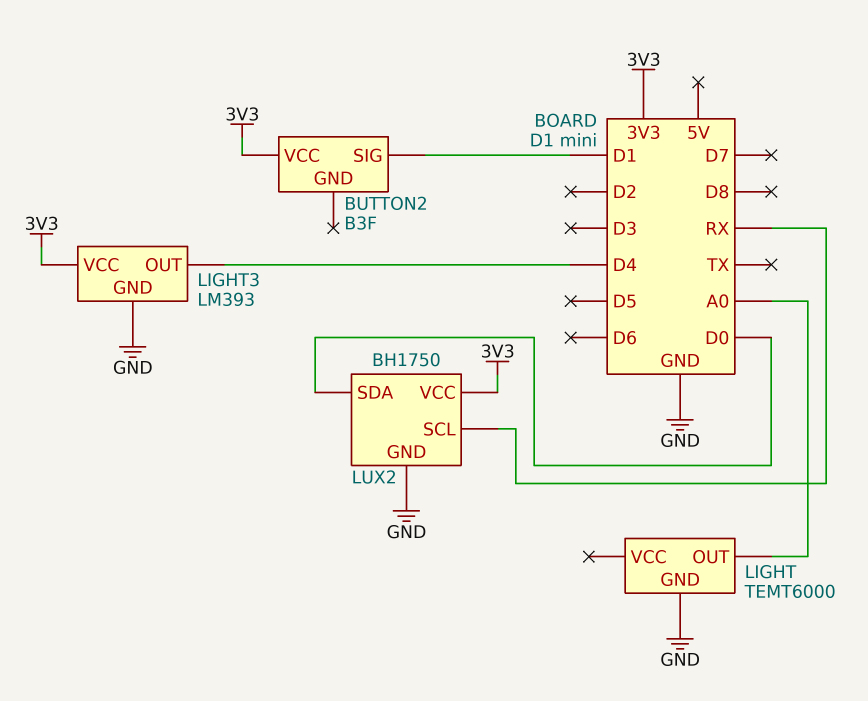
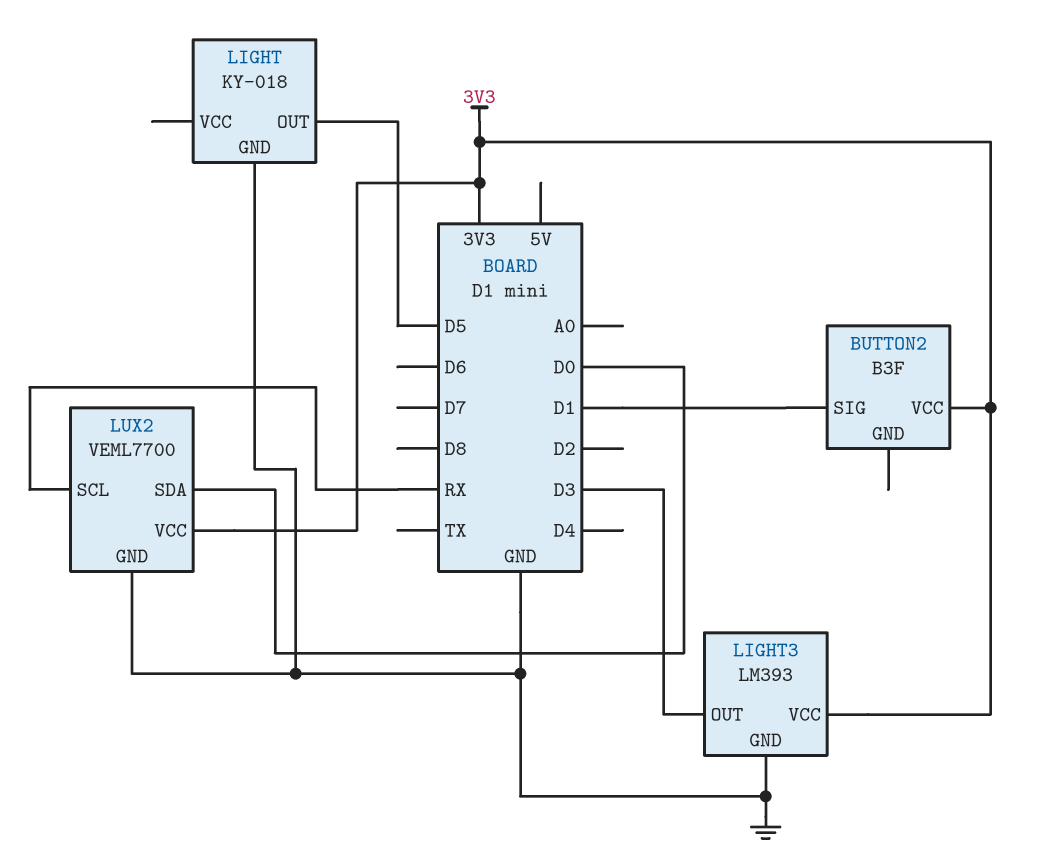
LIGHT: TEMT6000 -> KY-018
LIGHT pin OUT: A0 -> D5
LIGHT3 pin OUT: D4 -> D3
LUX2: BH1750 -> VEML7700

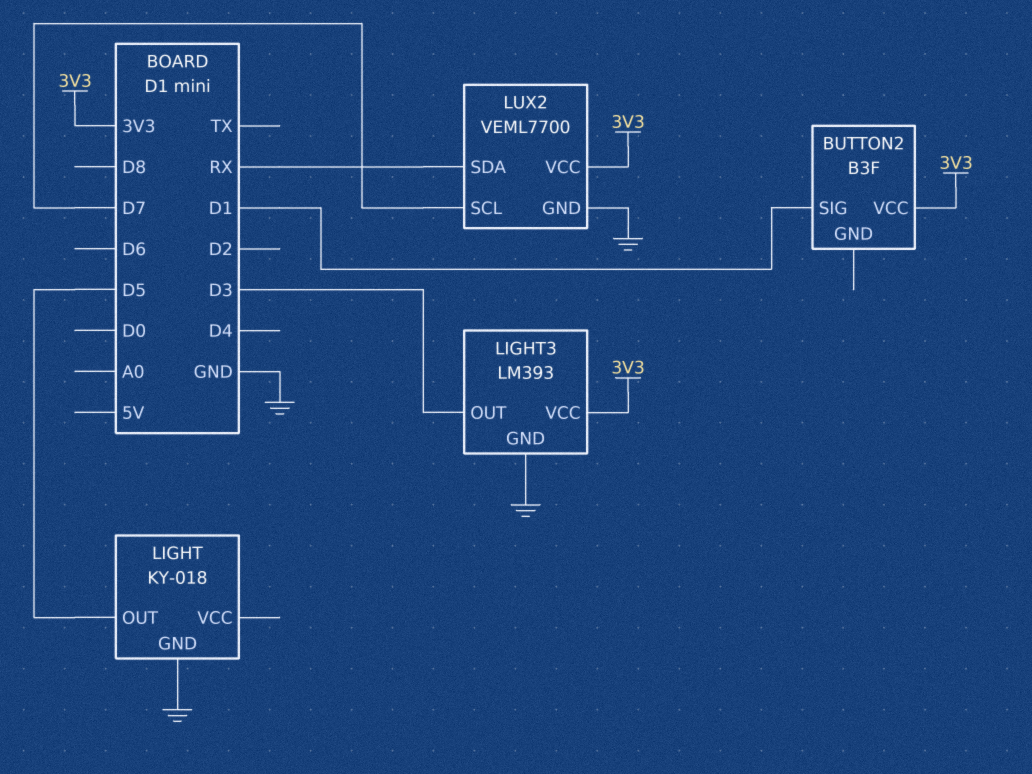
LUX2 pin SCL: RX -> D7
LUX2 pin SDA: D0 -> RX

